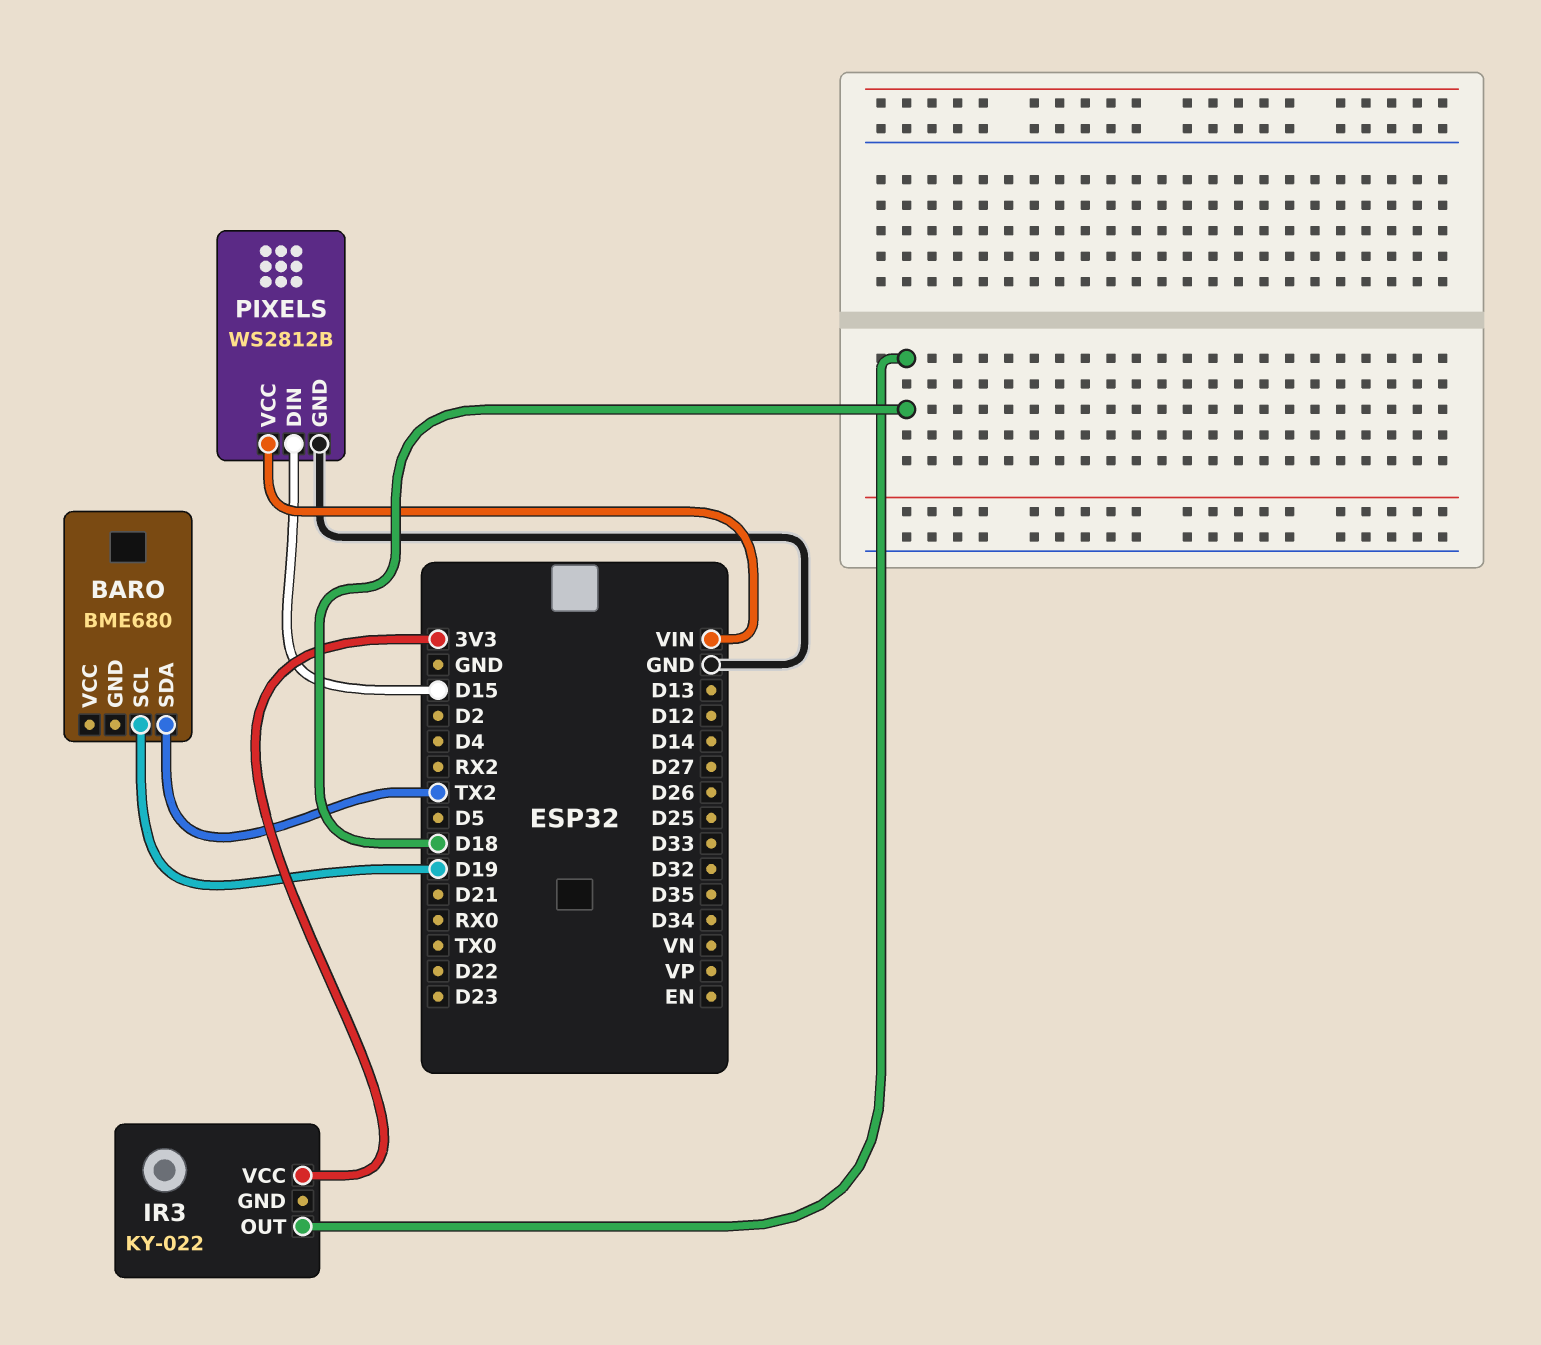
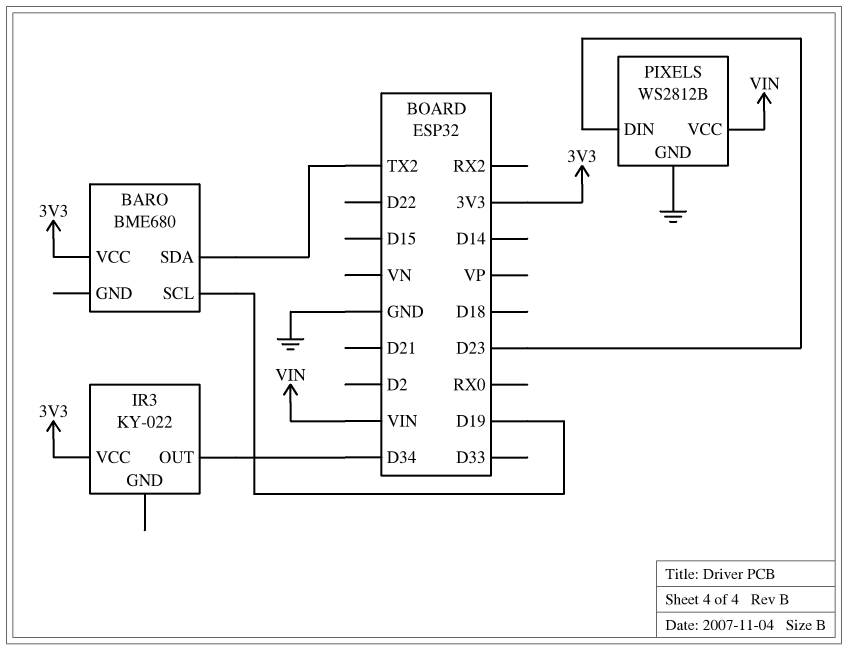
BARO pin VCC: none -> 3V3
IR3 pin OUT: D18 -> D34
PIXELS pin DIN: D15 -> D23

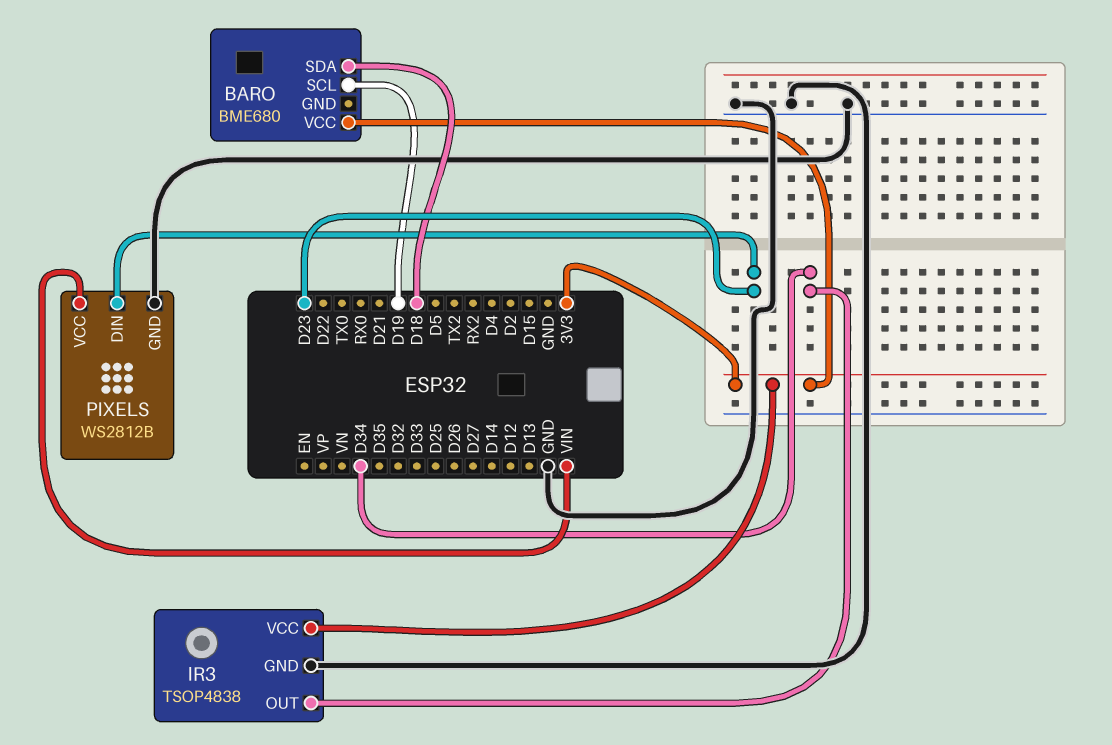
BARO pin SDA: TX2 -> D18
IR3: KY-022 -> TSOP4838
IR3 pin GND: none -> GND

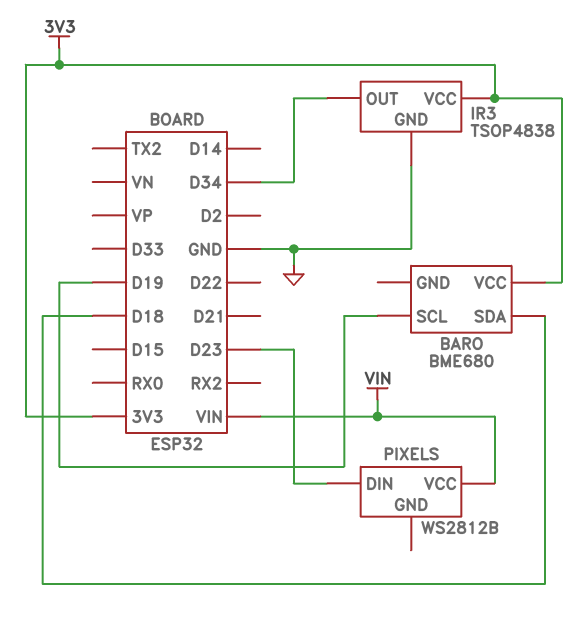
PIXELS pin GND: GND -> none

